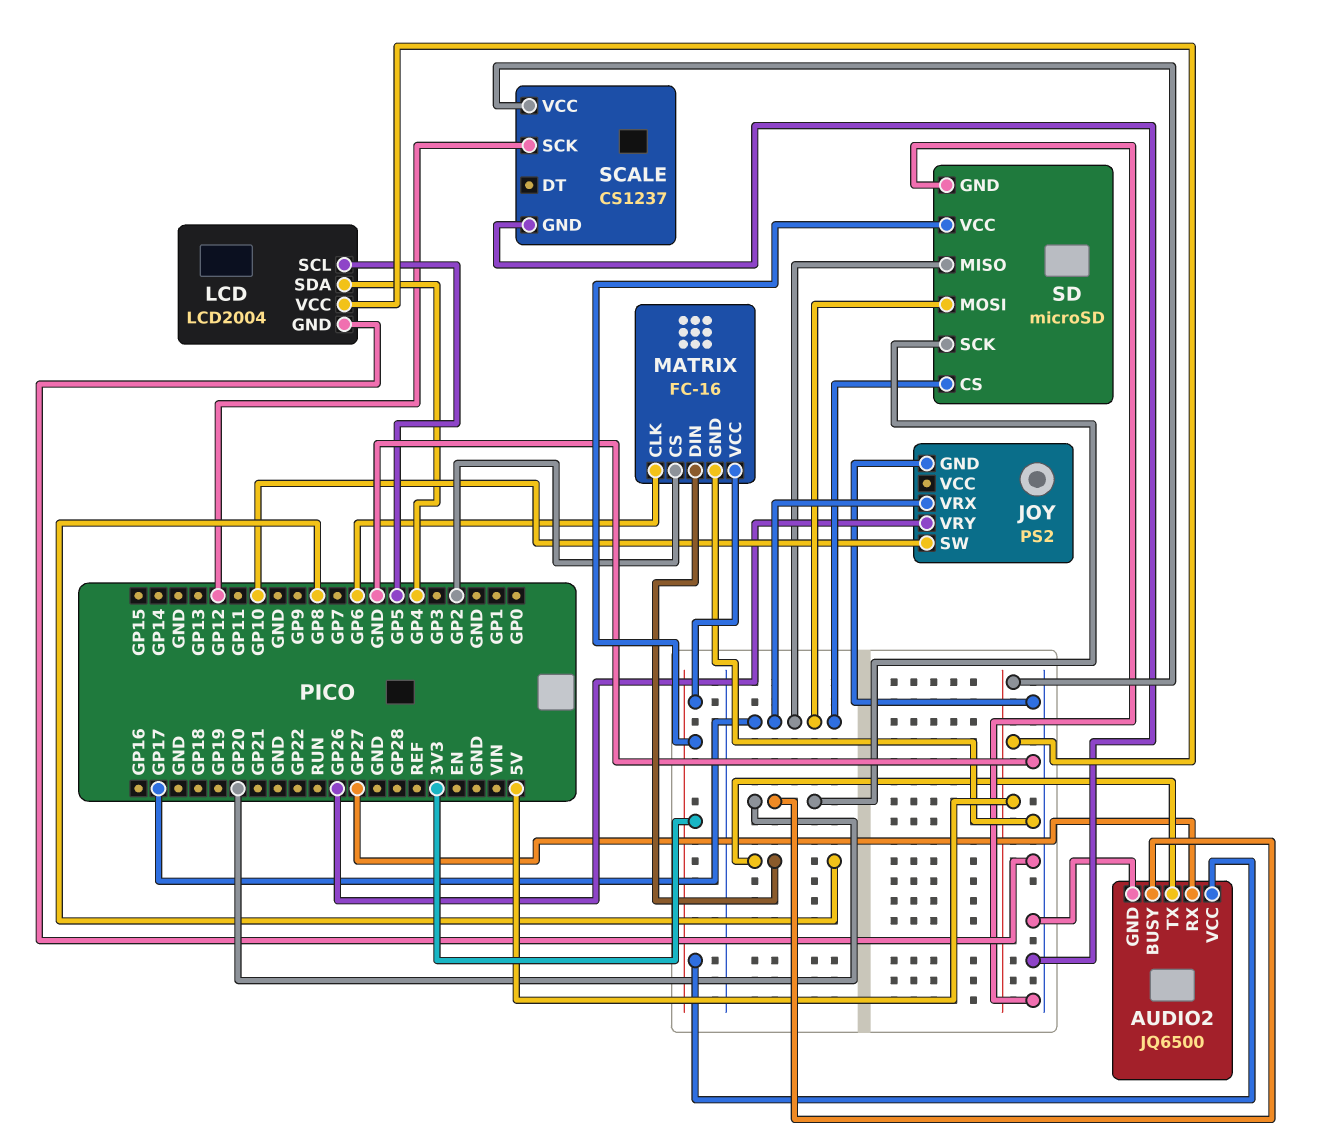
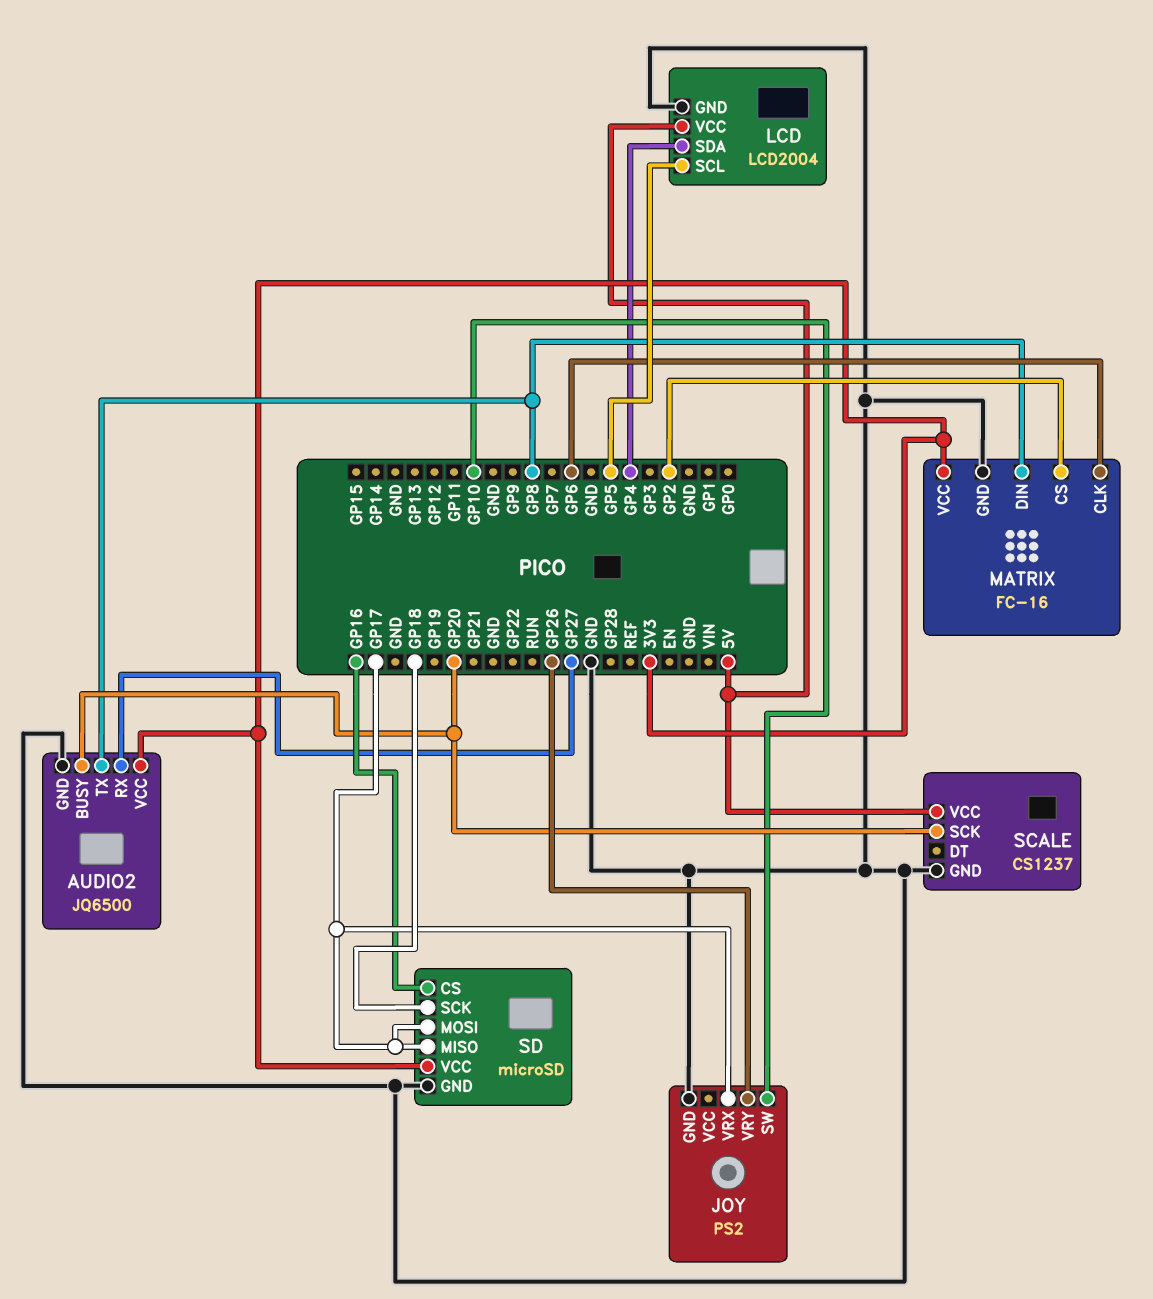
SCALE pin SCK: GP12 -> GP20
SD pin CS: GP17 -> GP16
SD pin SCK: GP20 -> GP18

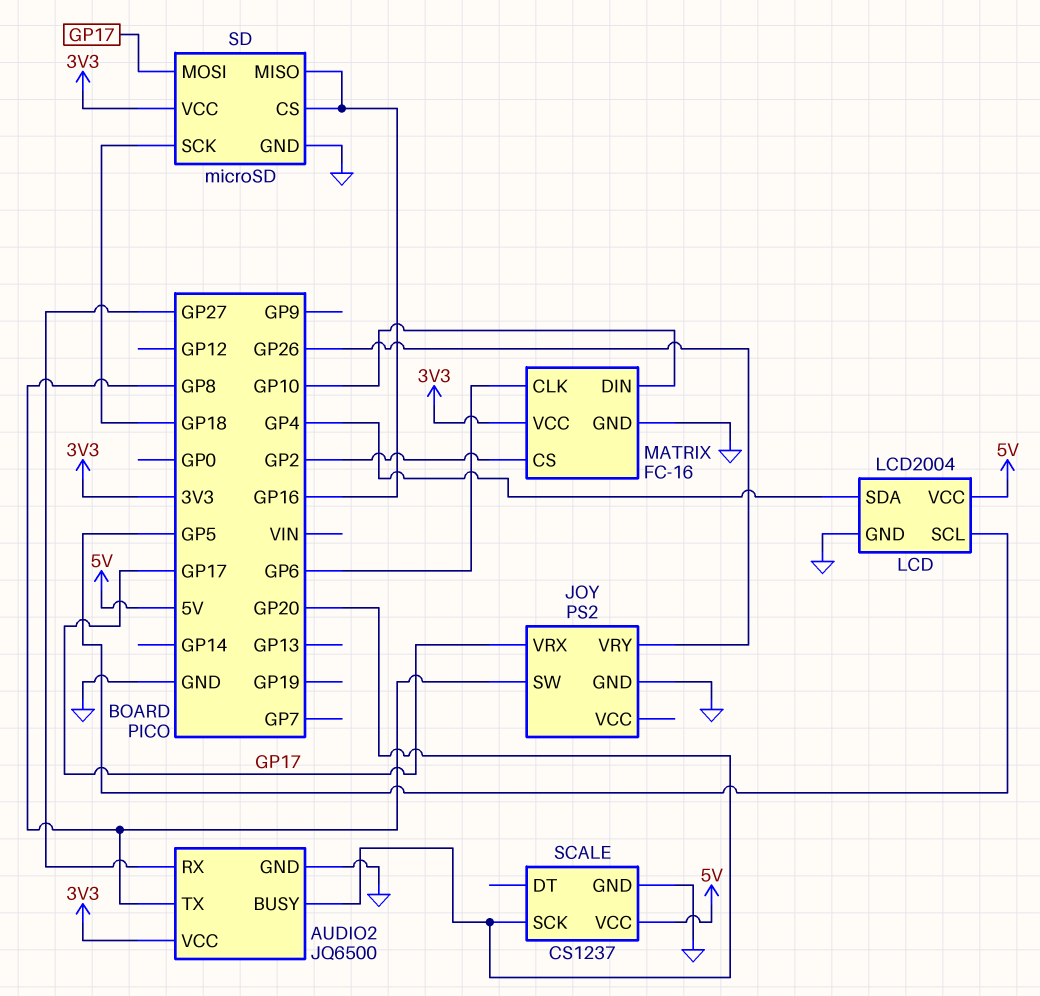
JOY pin SW: GP10 -> GP8
MATRIX pin DIN: GP8 -> GP10
SD pin MISO: GP17 -> GP16

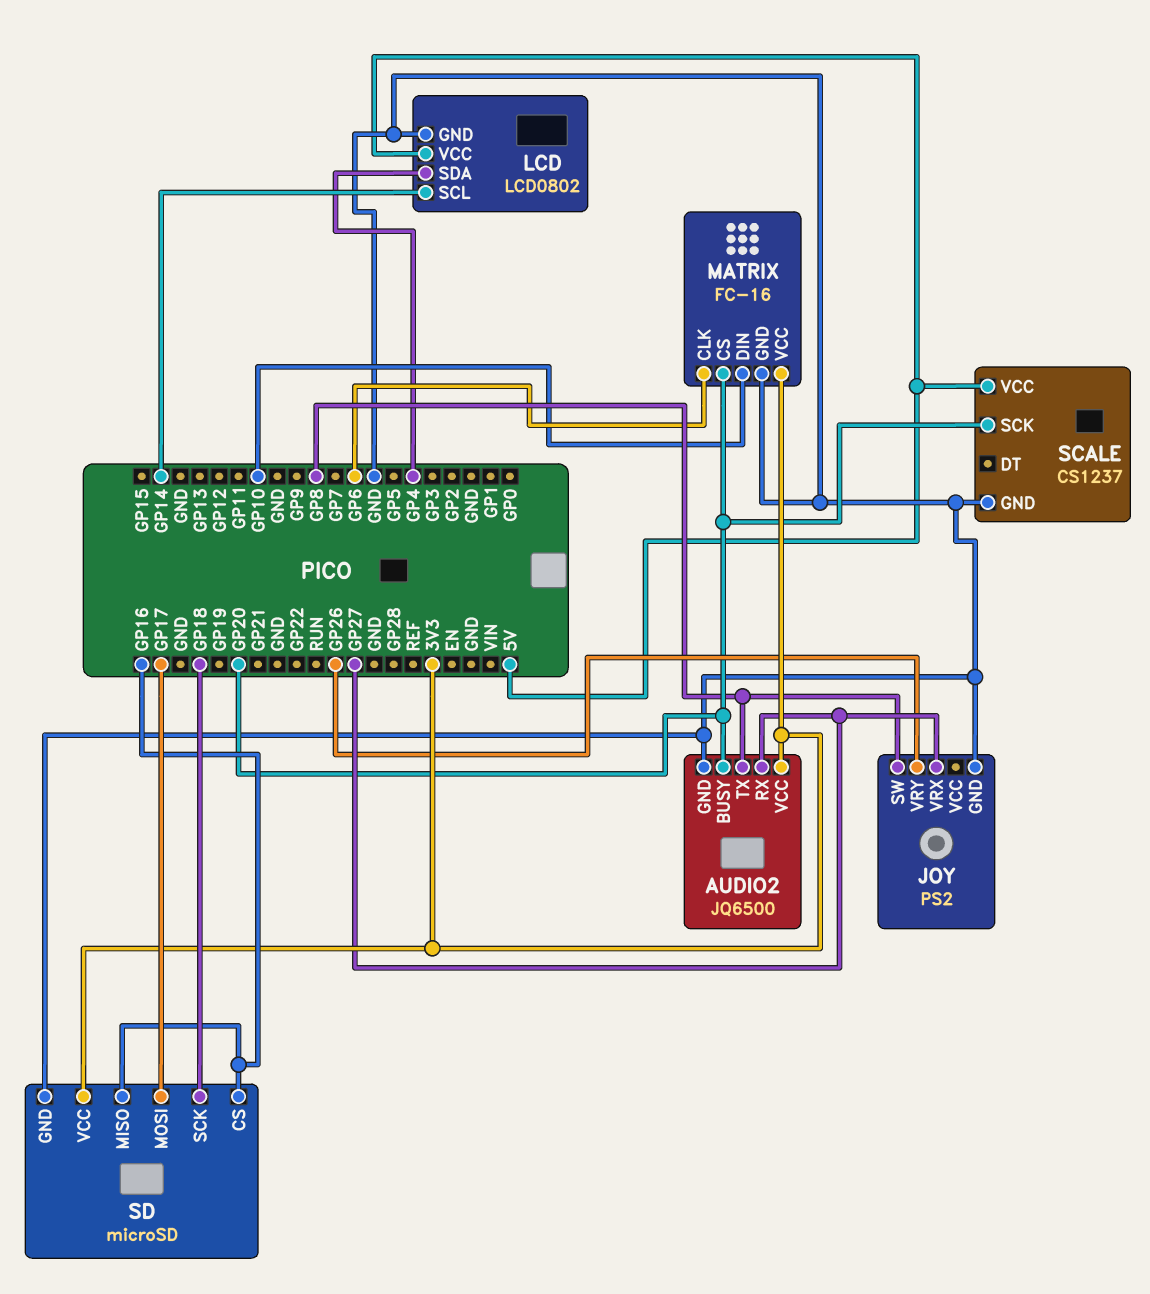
JOY pin VRX: GP17 -> GP27
LCD: LCD2004 -> LCD0802
LCD pin SCL: GP5 -> GP14
MATRIX pin CS: GP2 -> GP20

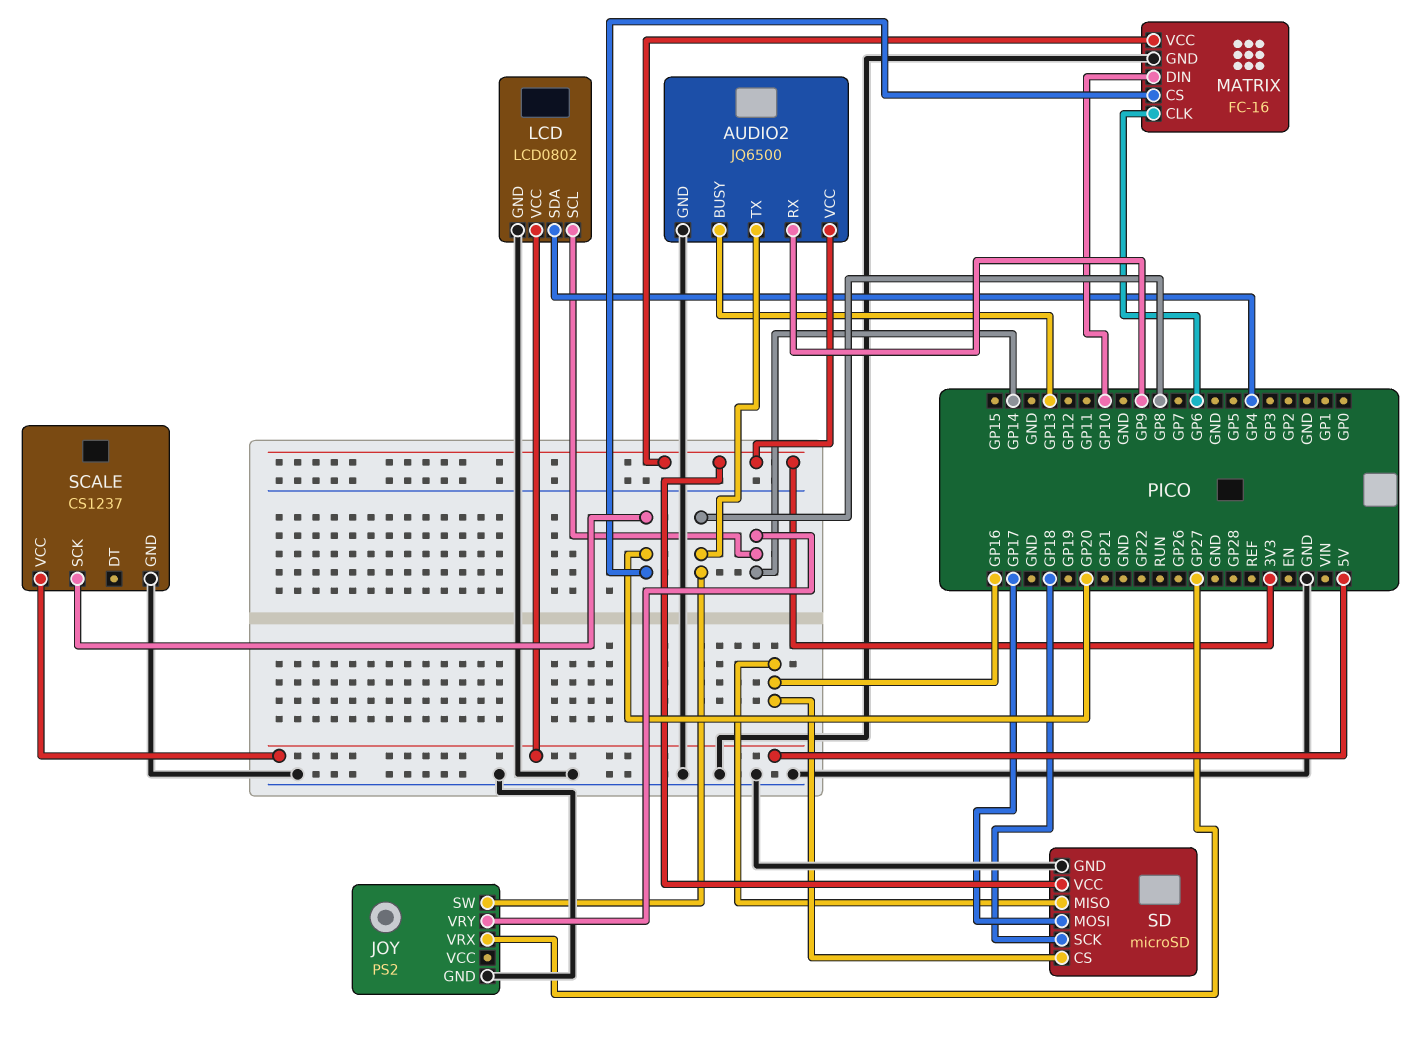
AUDIO2 pin BUSY: GP20 -> GP13
AUDIO2 pin RX: GP27 -> GP9
JOY pin VRY: GP26 -> GP14

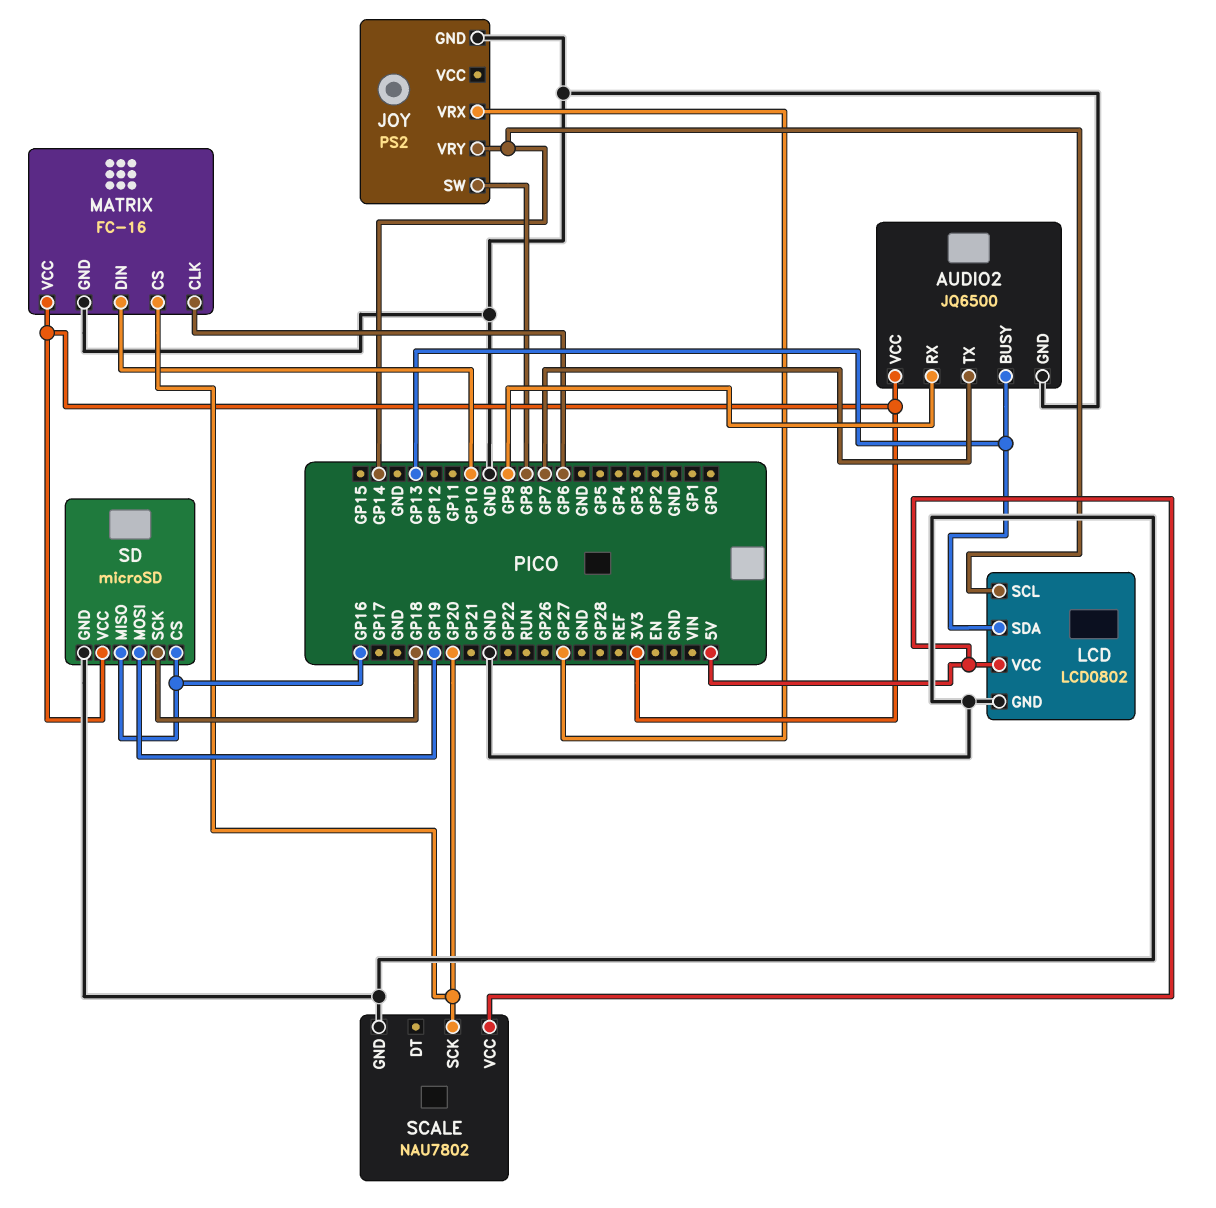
AUDIO2 pin TX: GP8 -> GP7
LCD pin SDA: GP4 -> GP13
SCALE: CS1237 -> NAU7802
SD pin MOSI: GP17 -> GP19

